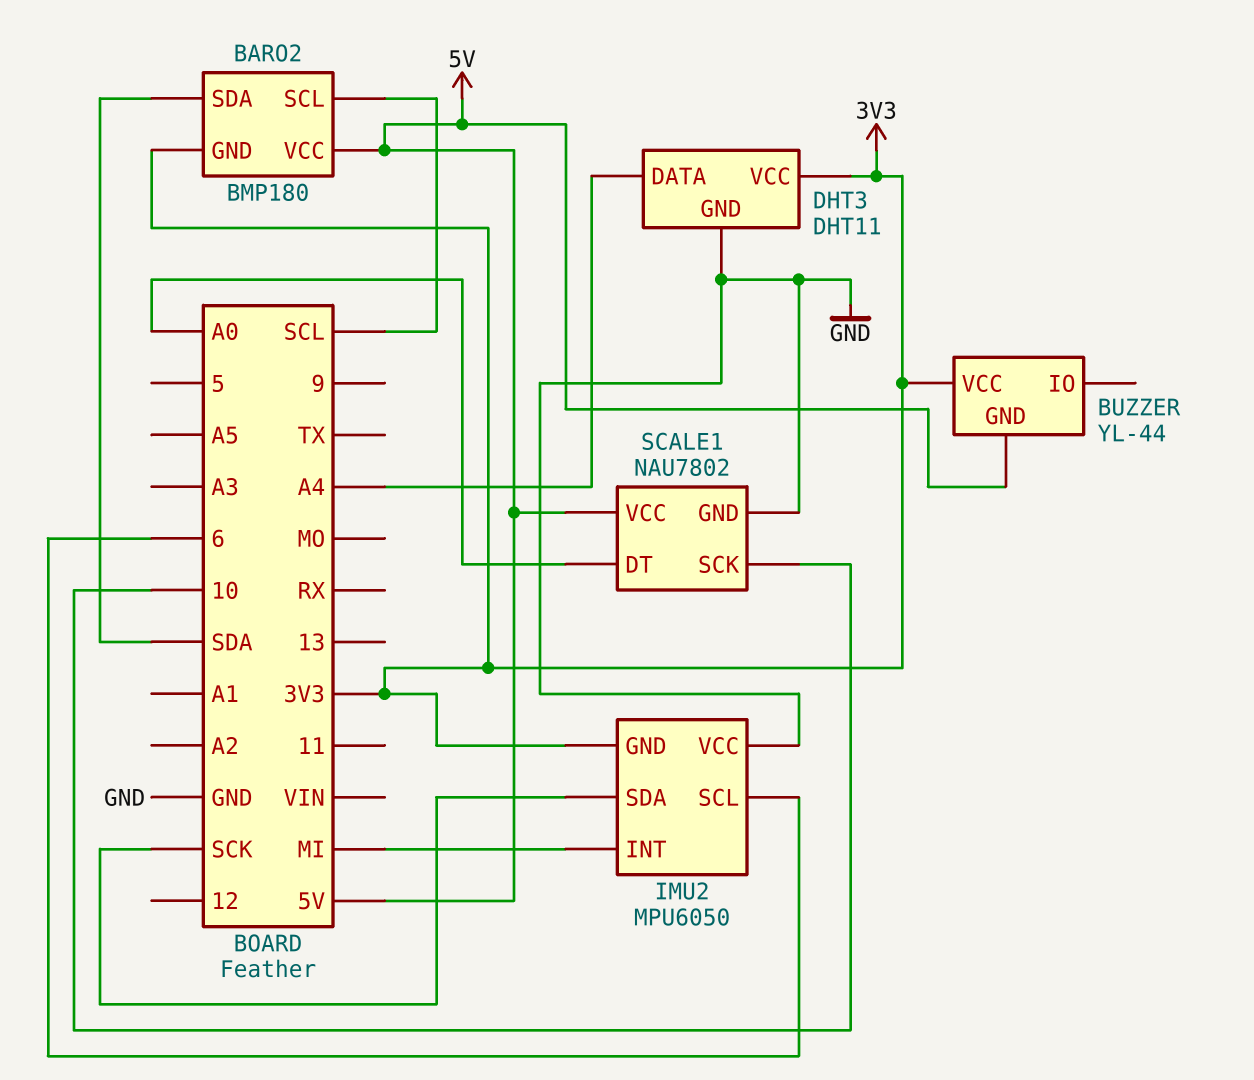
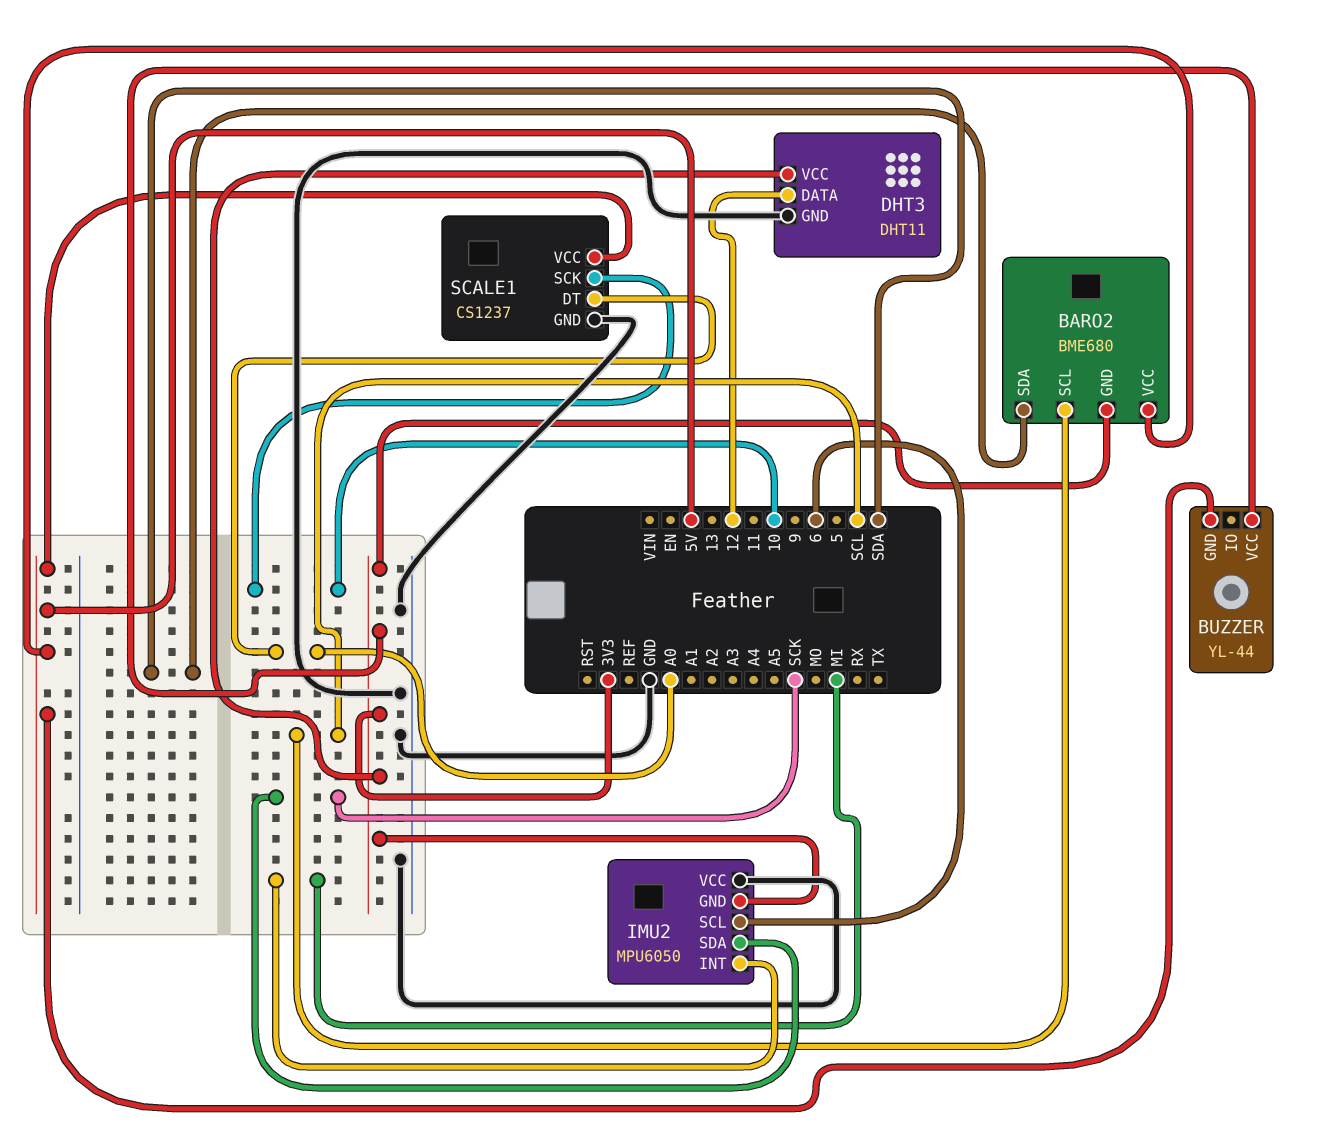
BARO2: BMP180 -> BME680
DHT3 pin DATA: A4 -> 12
SCALE1: NAU7802 -> CS1237

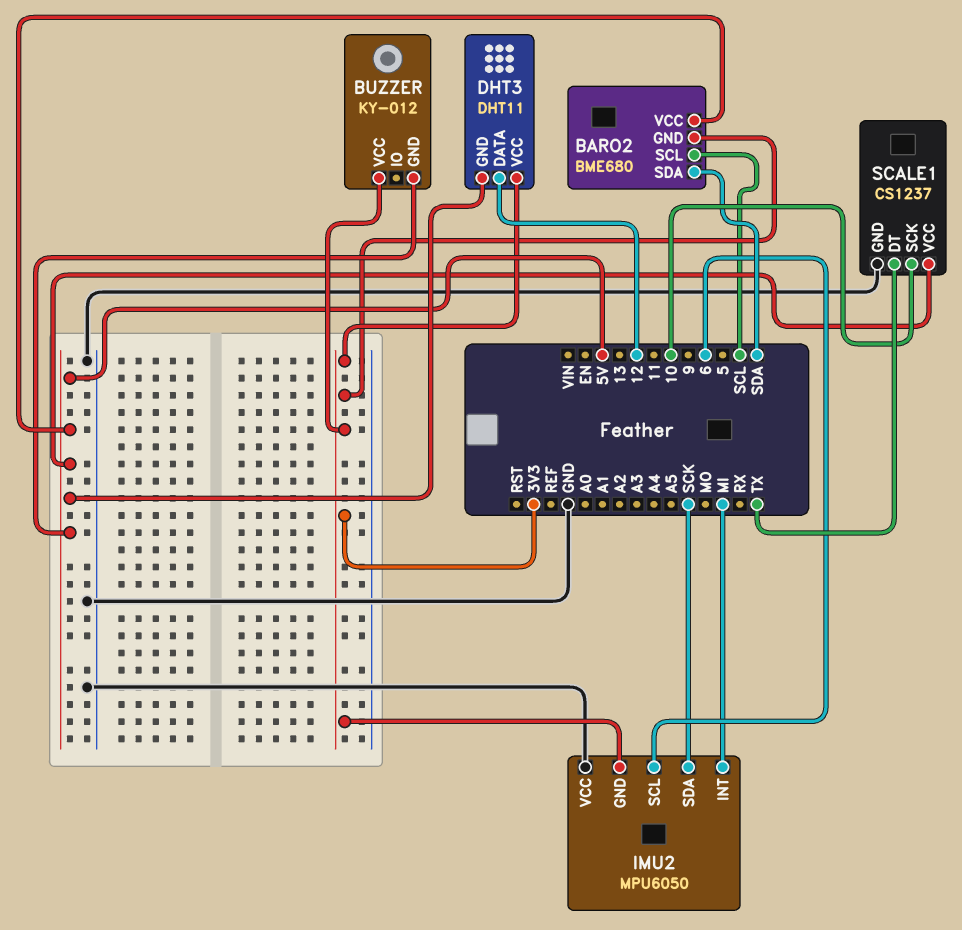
BUZZER: YL-44 -> KY-012
DHT3 pin GND: GND -> 5V
SCALE1 pin DT: A0 -> TX

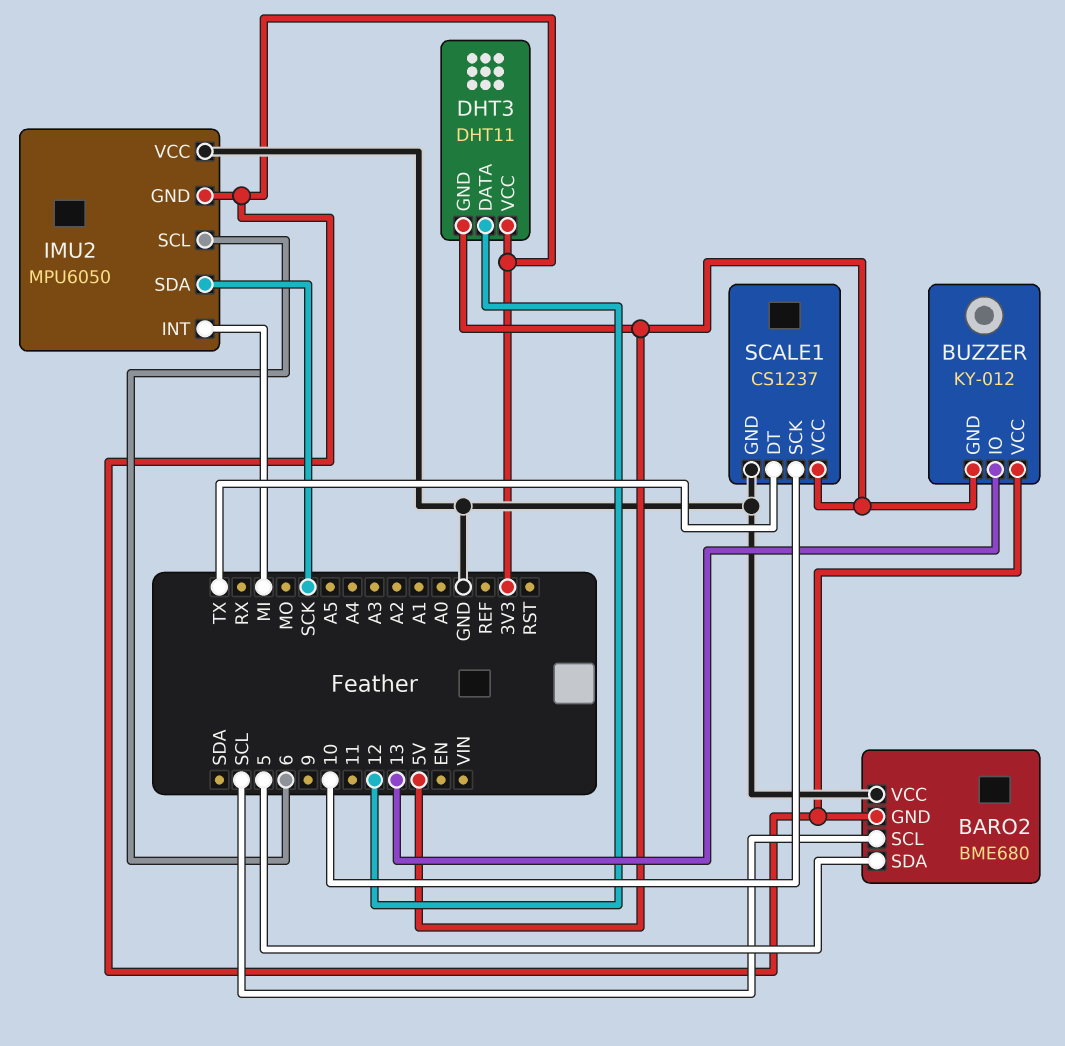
BARO2 pin SDA: SDA -> 5
BARO2 pin VCC: 5V -> GND
BUZZER pin IO: none -> 13

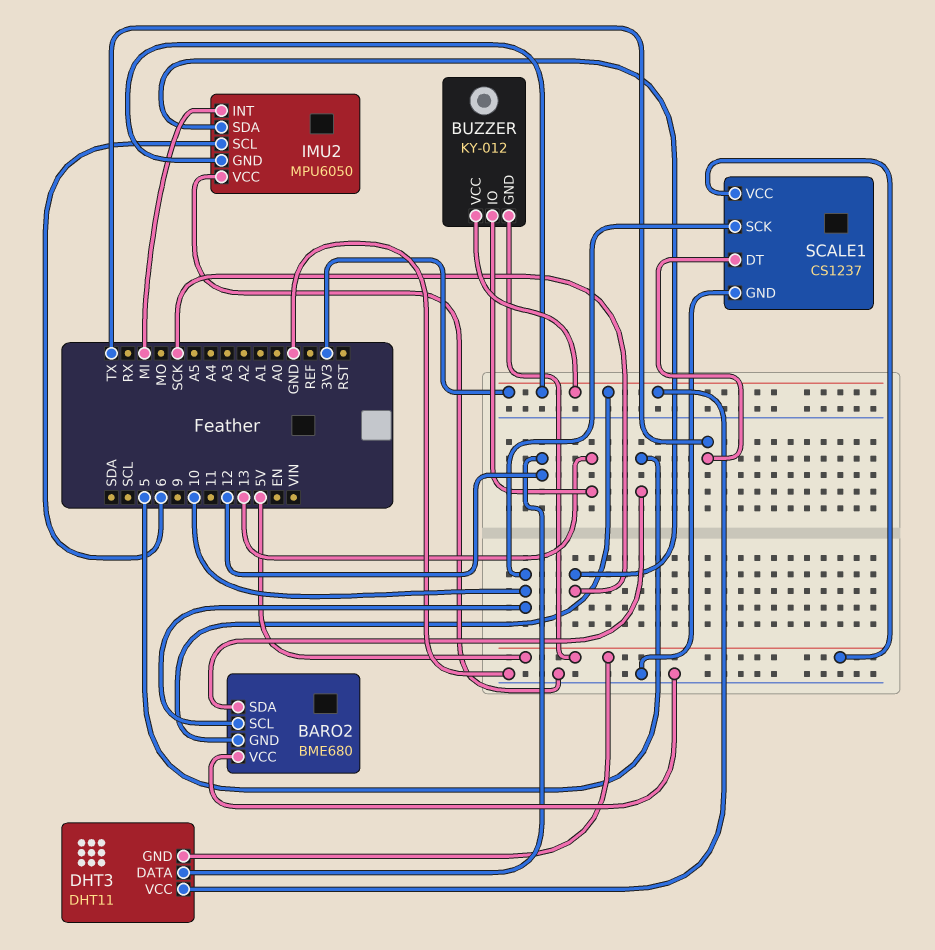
BARO2 pin SCL: SCL -> 10

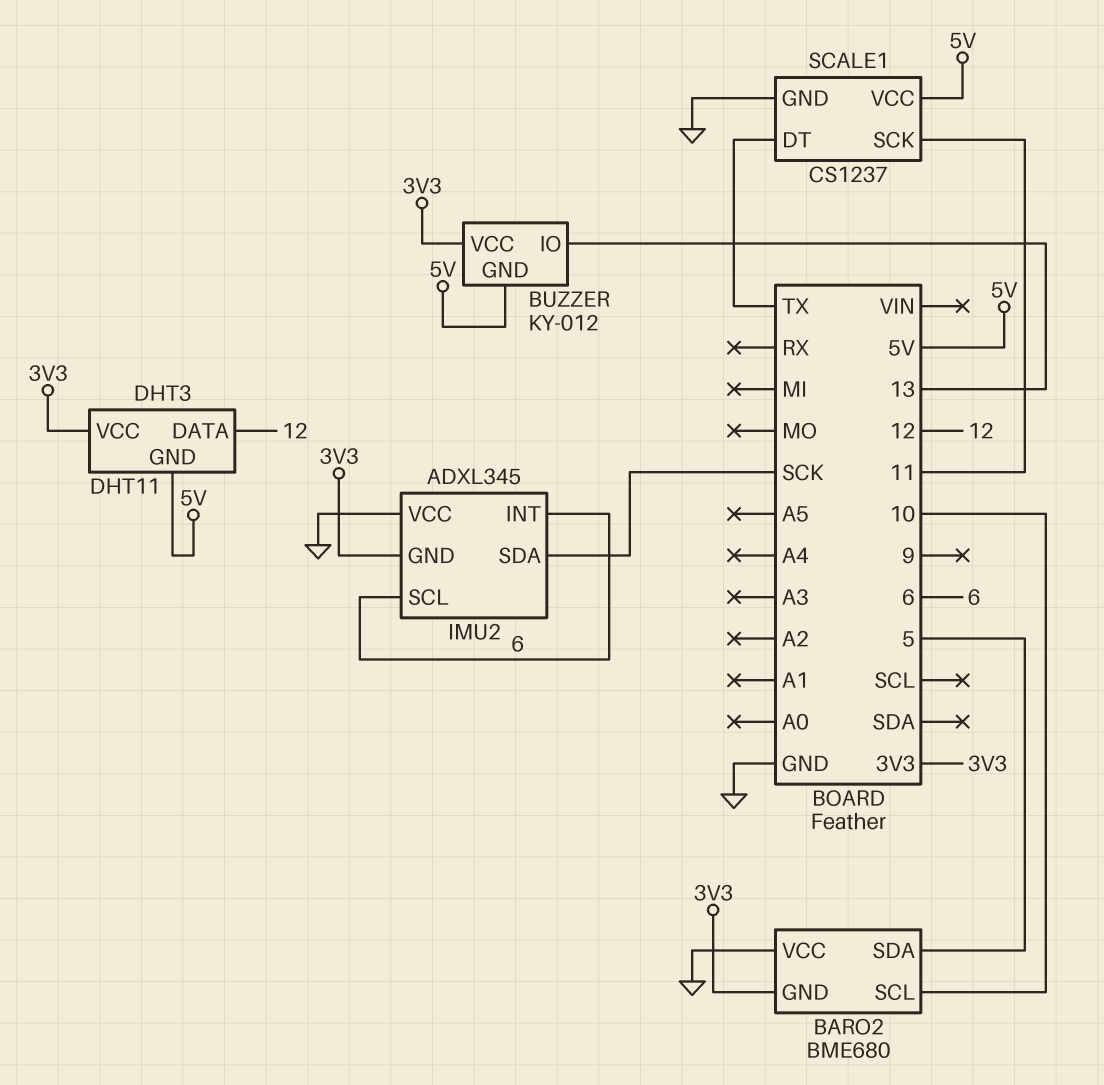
IMU2: MPU6050 -> ADXL345
IMU2 pin INT: MI -> 6
SCALE1 pin SCK: 10 -> 11

